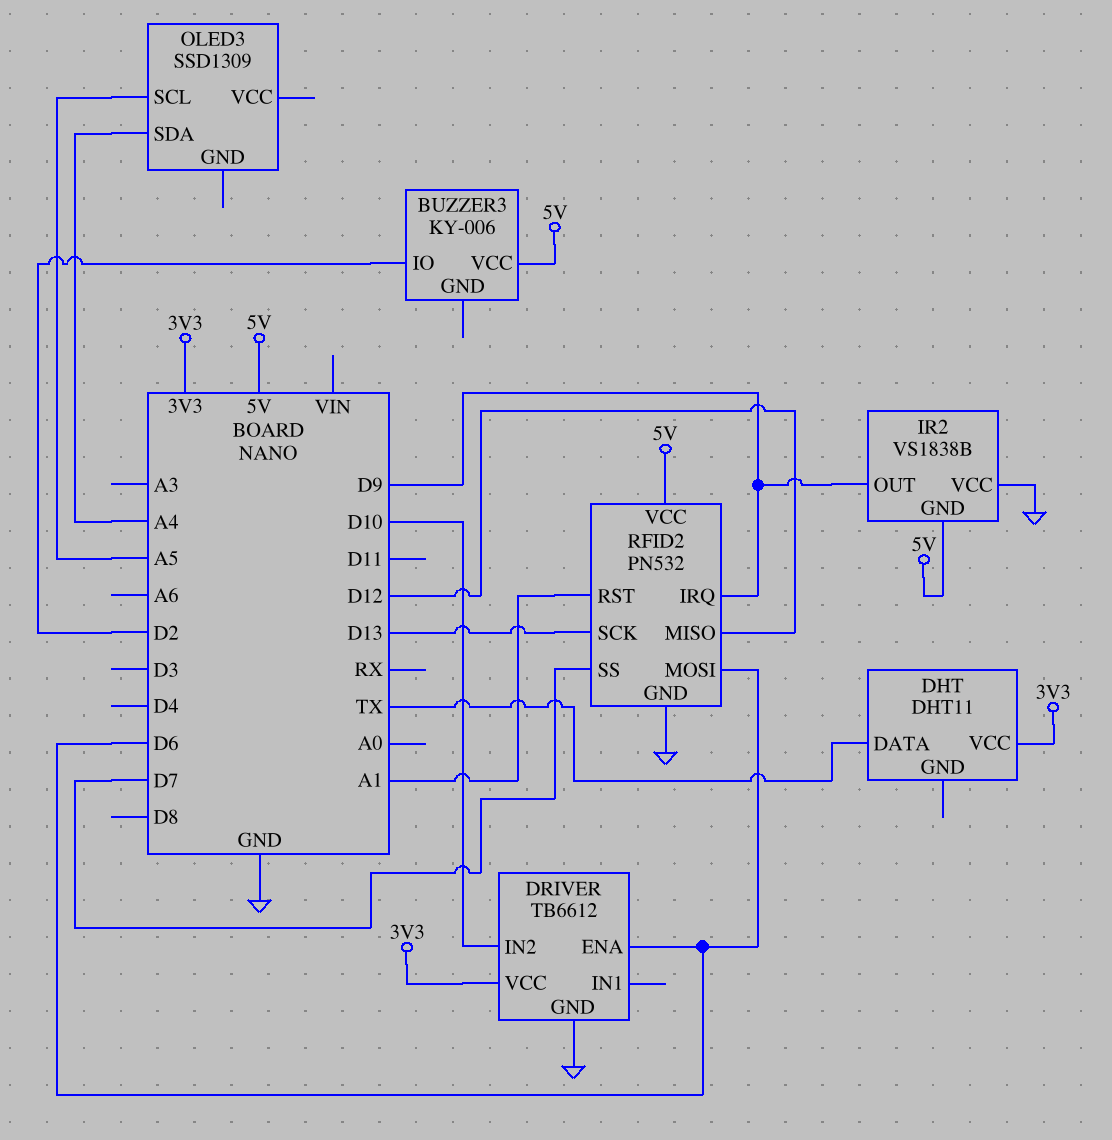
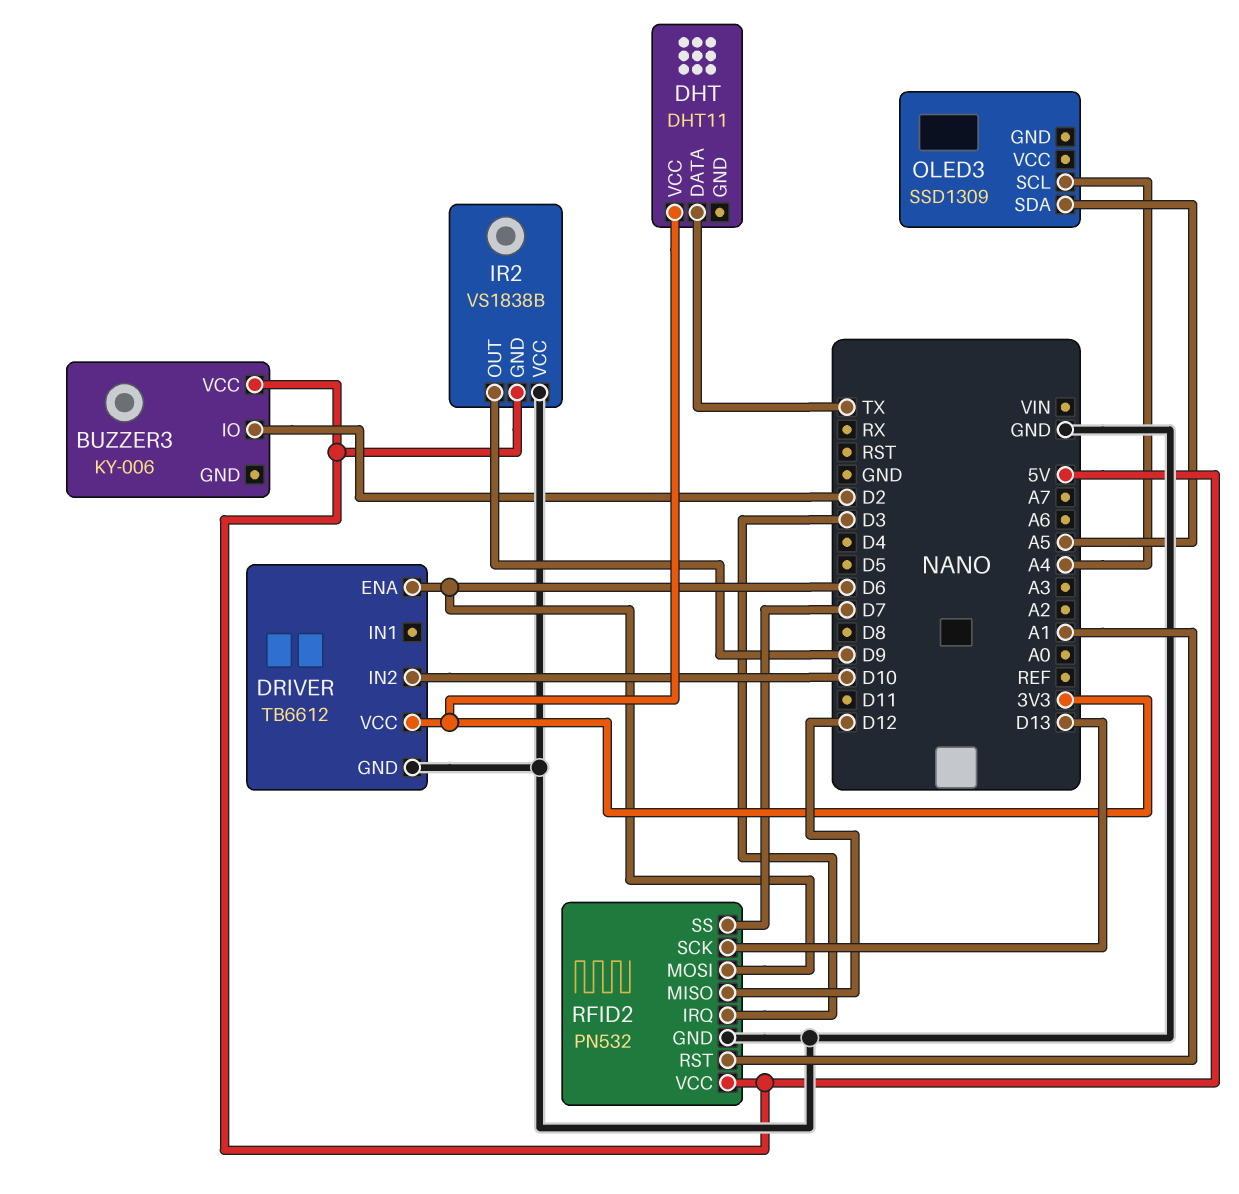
OLED3 pin SCL: A5 -> A4
OLED3 pin SDA: A4 -> A5
RFID2 pin IRQ: D9 -> D3

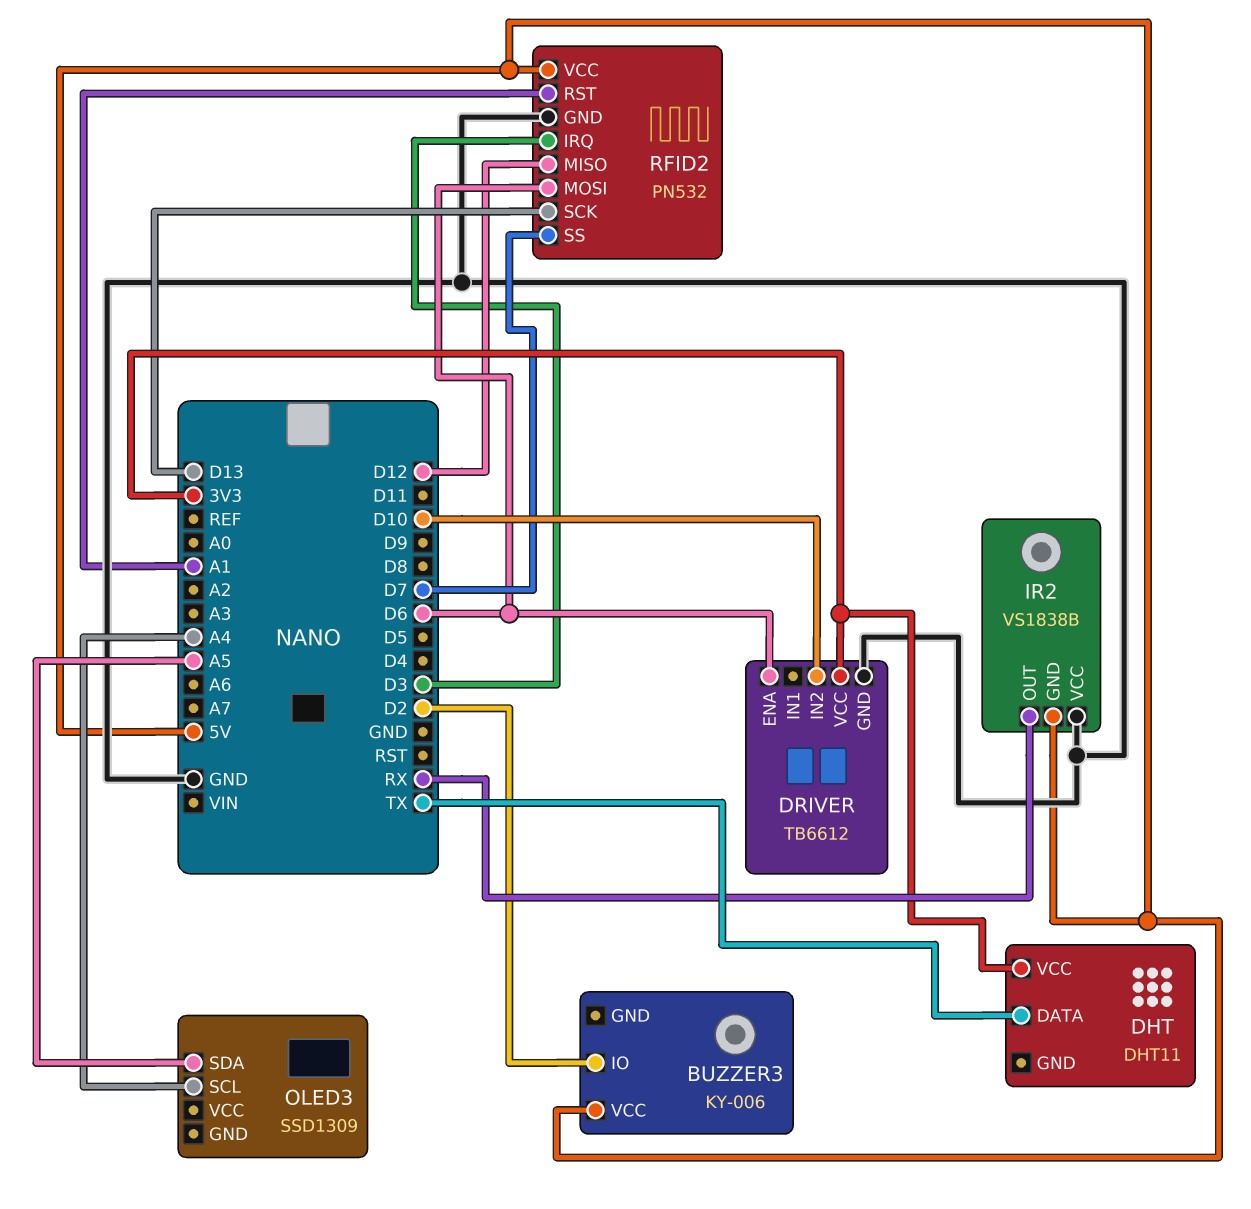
IR2 pin OUT: D9 -> RX

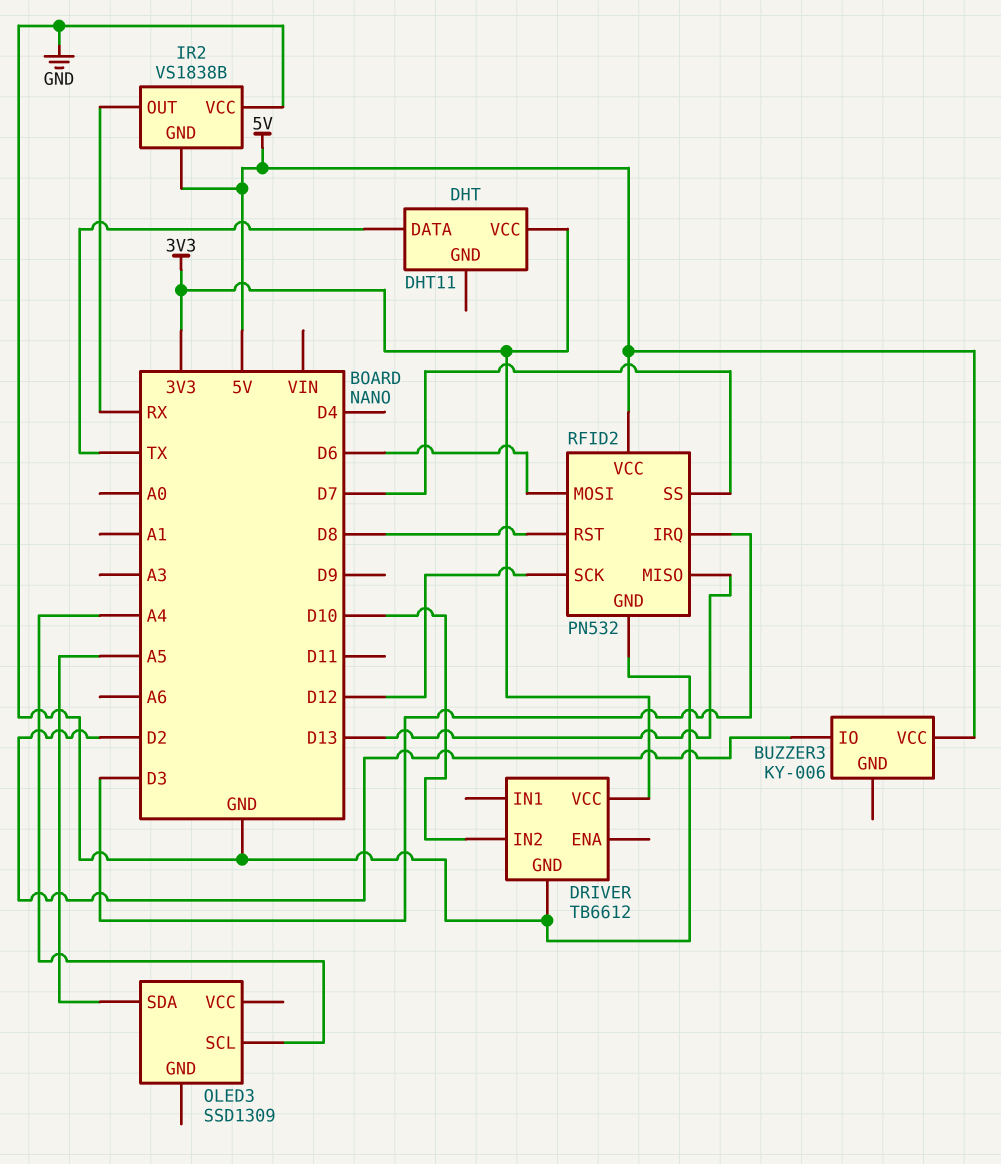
DRIVER pin ENA: D6 -> none
RFID2 pin MISO: D12 -> D13
RFID2 pin RST: A1 -> D8
RFID2 pin SCK: D13 -> D12

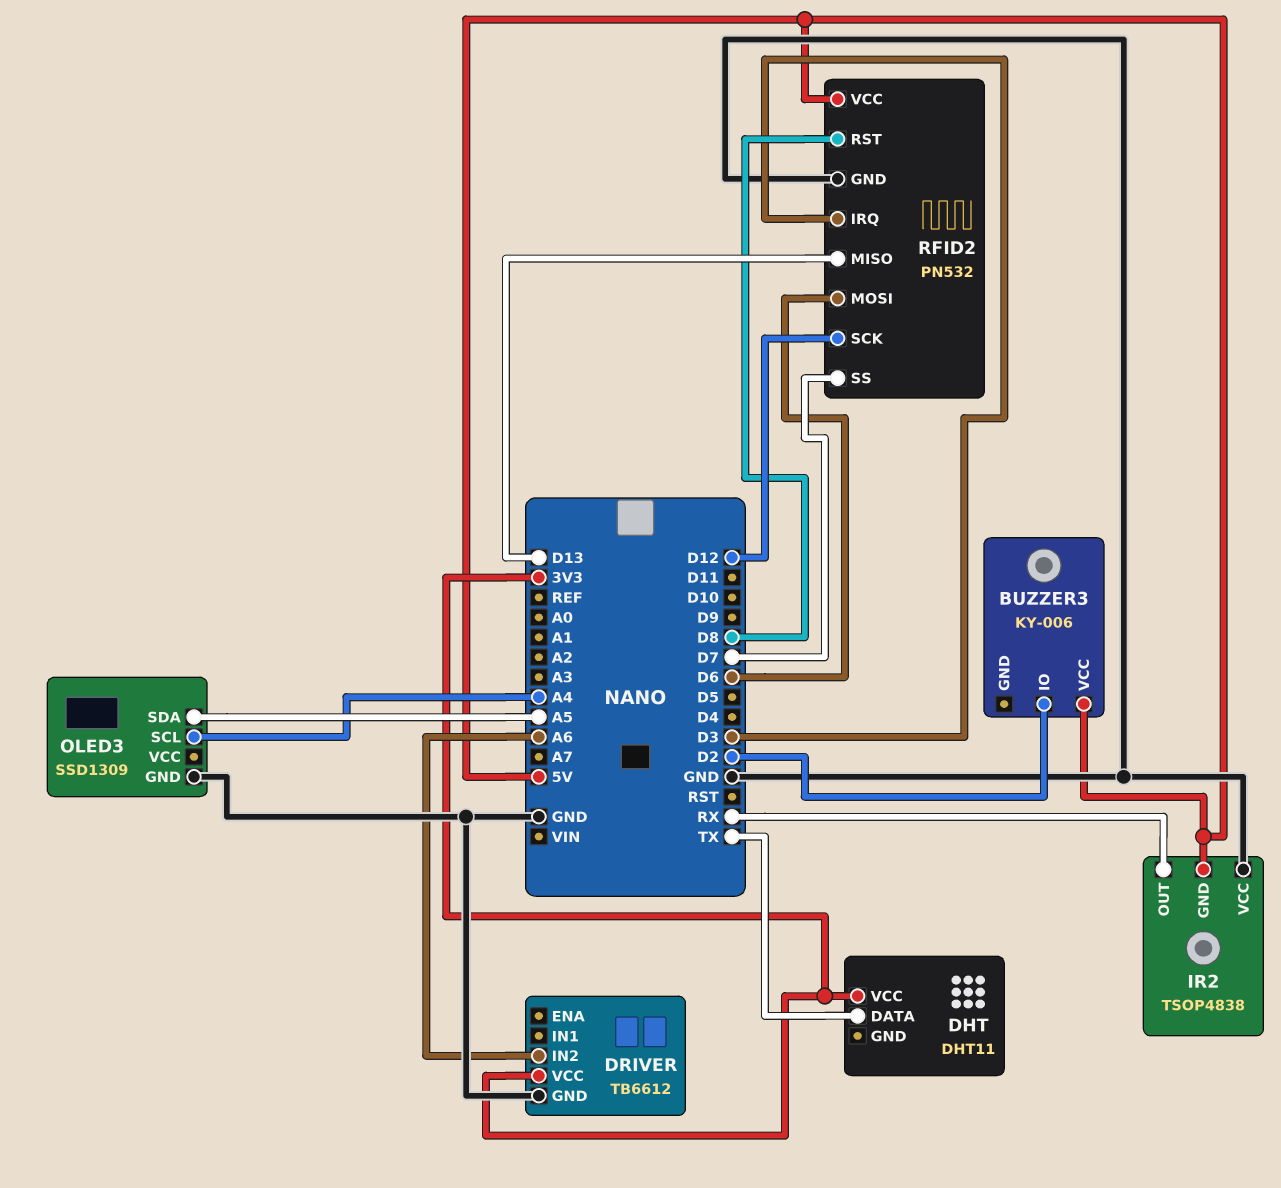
DRIVER pin IN2: D10 -> A6
IR2: VS1838B -> TSOP4838
OLED3 pin GND: none -> GND

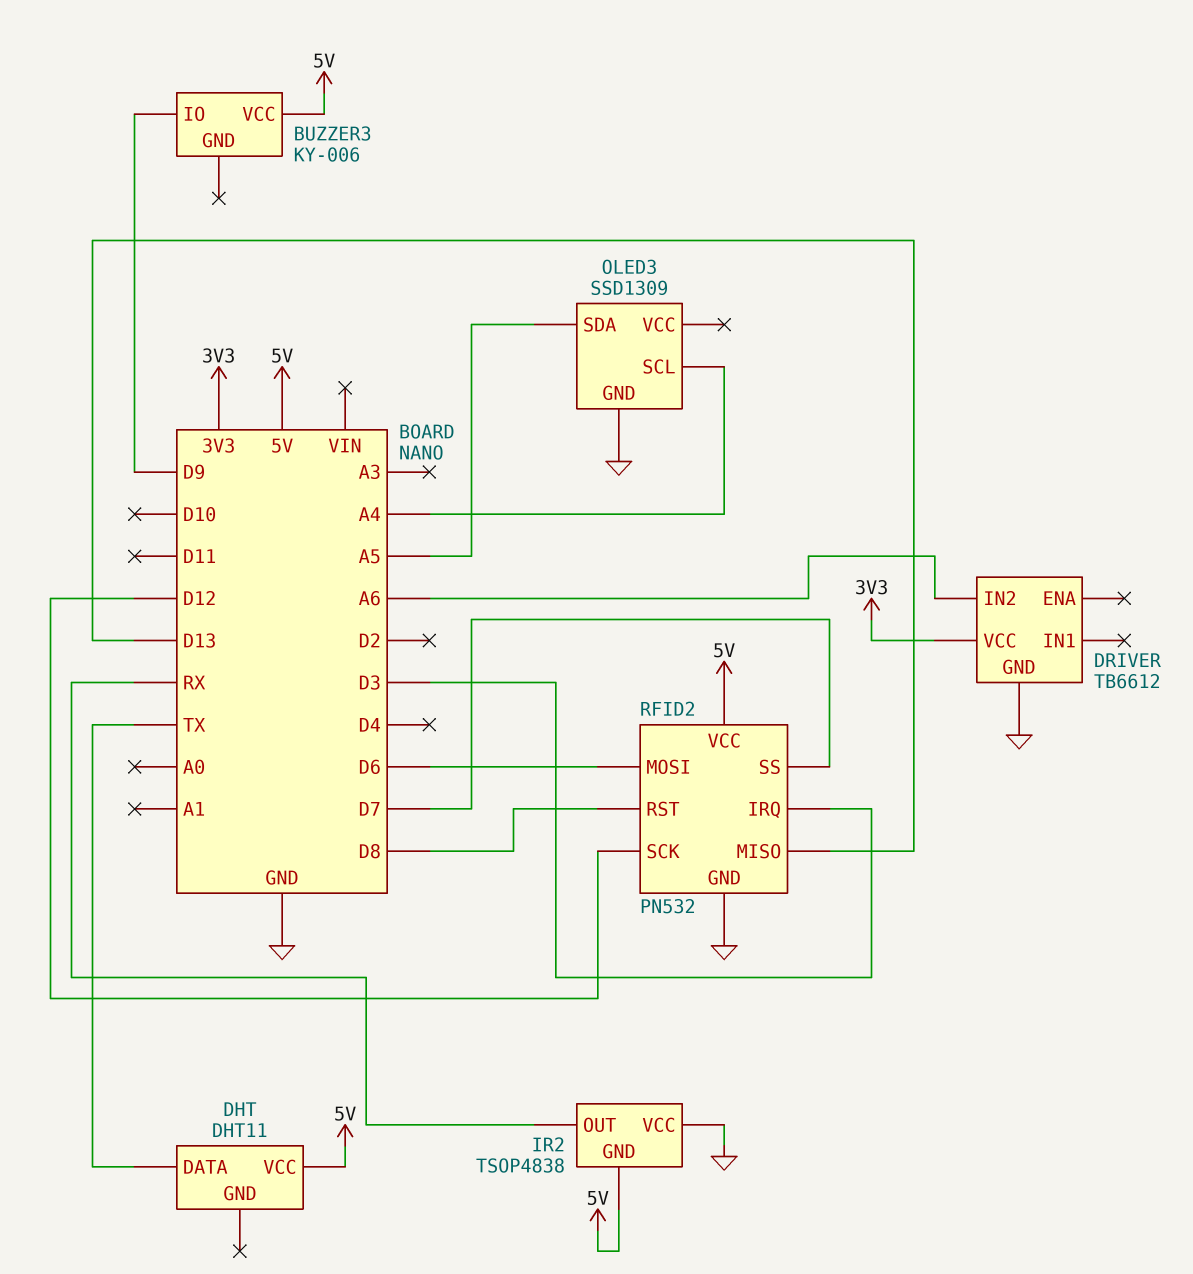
BUZZER3 pin IO: D2 -> D9
DHT pin VCC: 3V3 -> 5V

